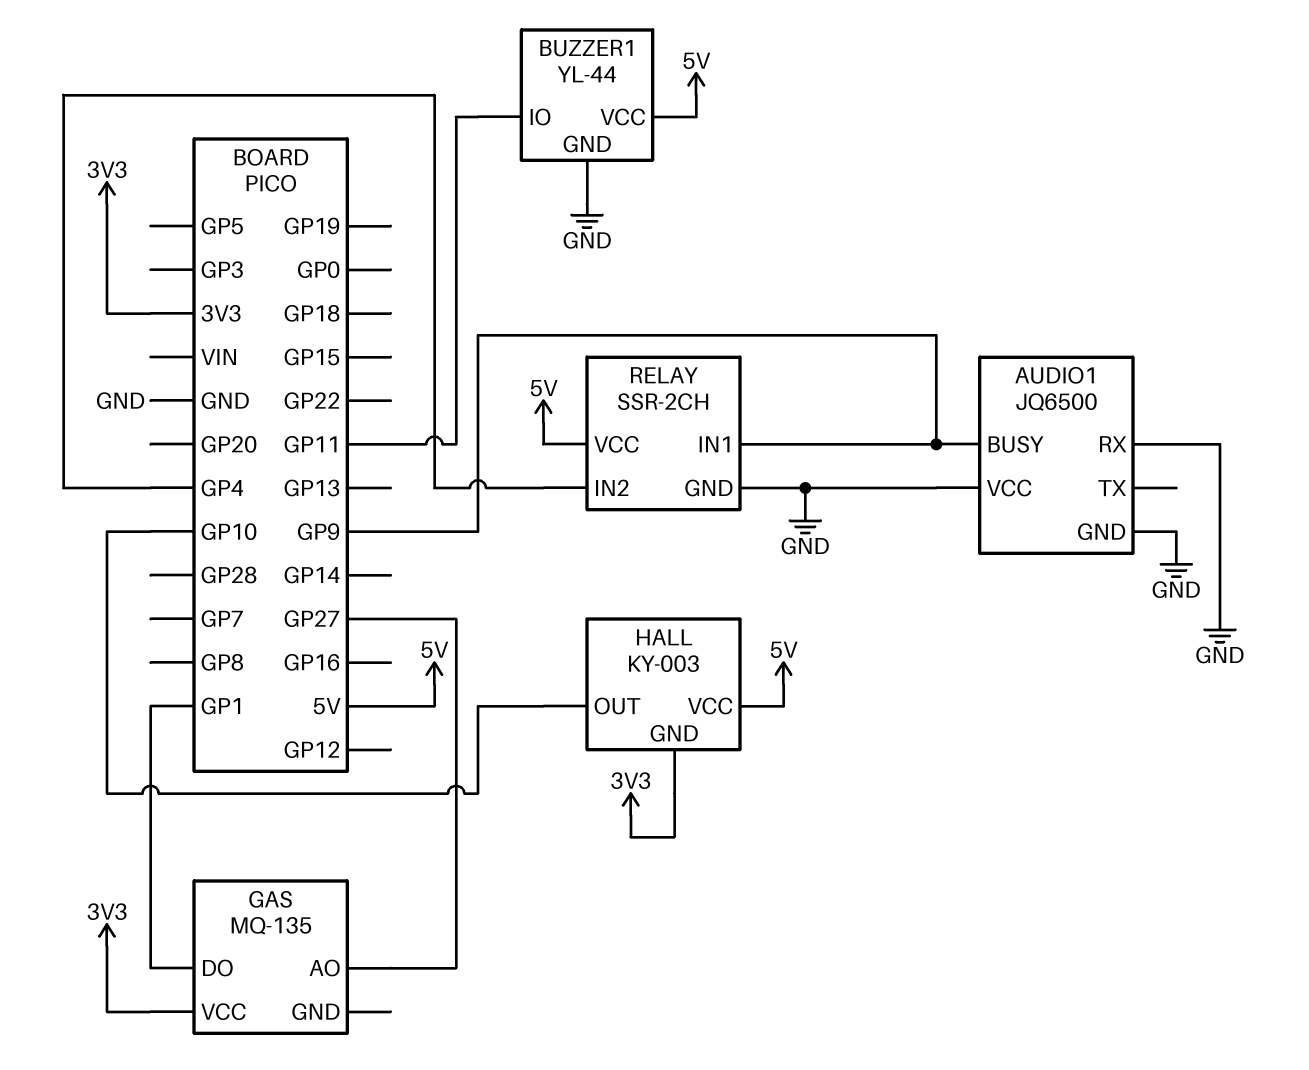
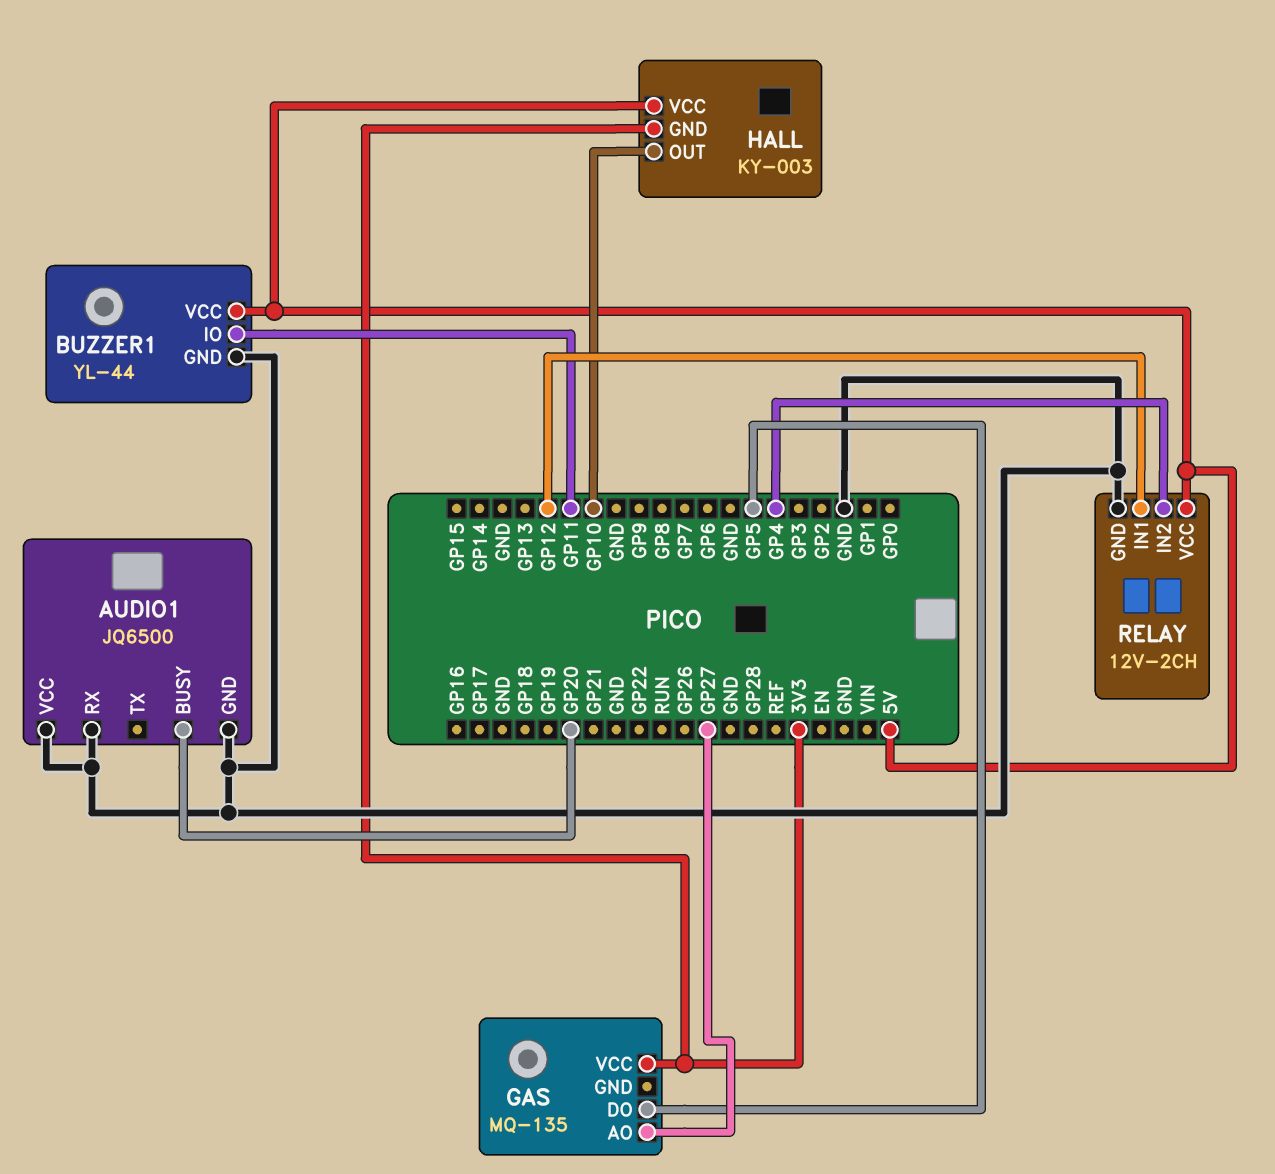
AUDIO1 pin BUSY: GP9 -> GP20
GAS pin DO: GP1 -> GP5
RELAY: SSR-2CH -> 12V-2CH
RELAY pin IN1: GP9 -> GP12

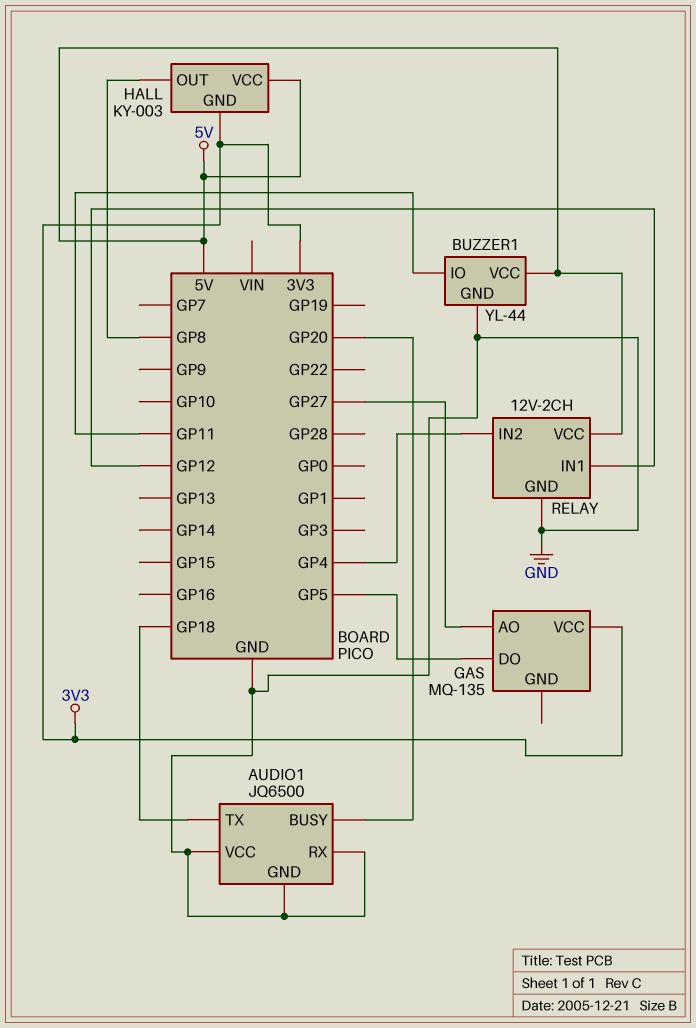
AUDIO1 pin TX: none -> GP18
HALL pin OUT: GP10 -> GP8

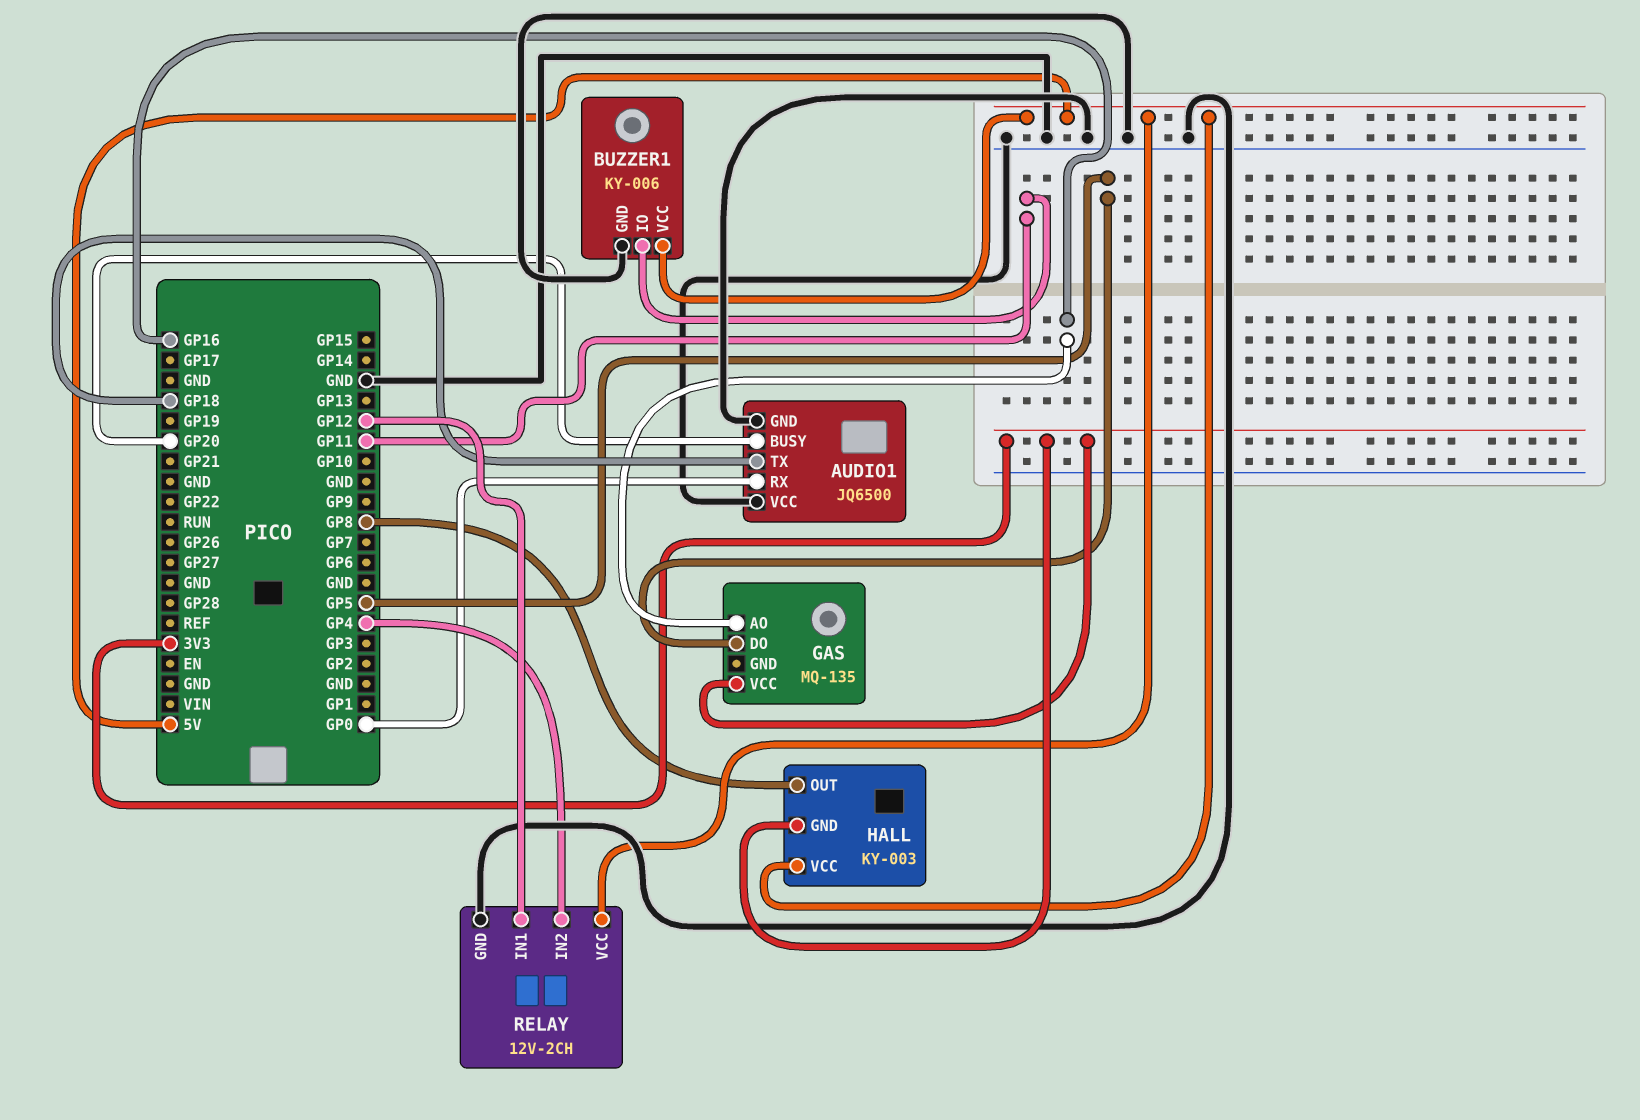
AUDIO1 pin RX: GND -> GP0
BUZZER1: YL-44 -> KY-006
GAS pin AO: GP27 -> GP16

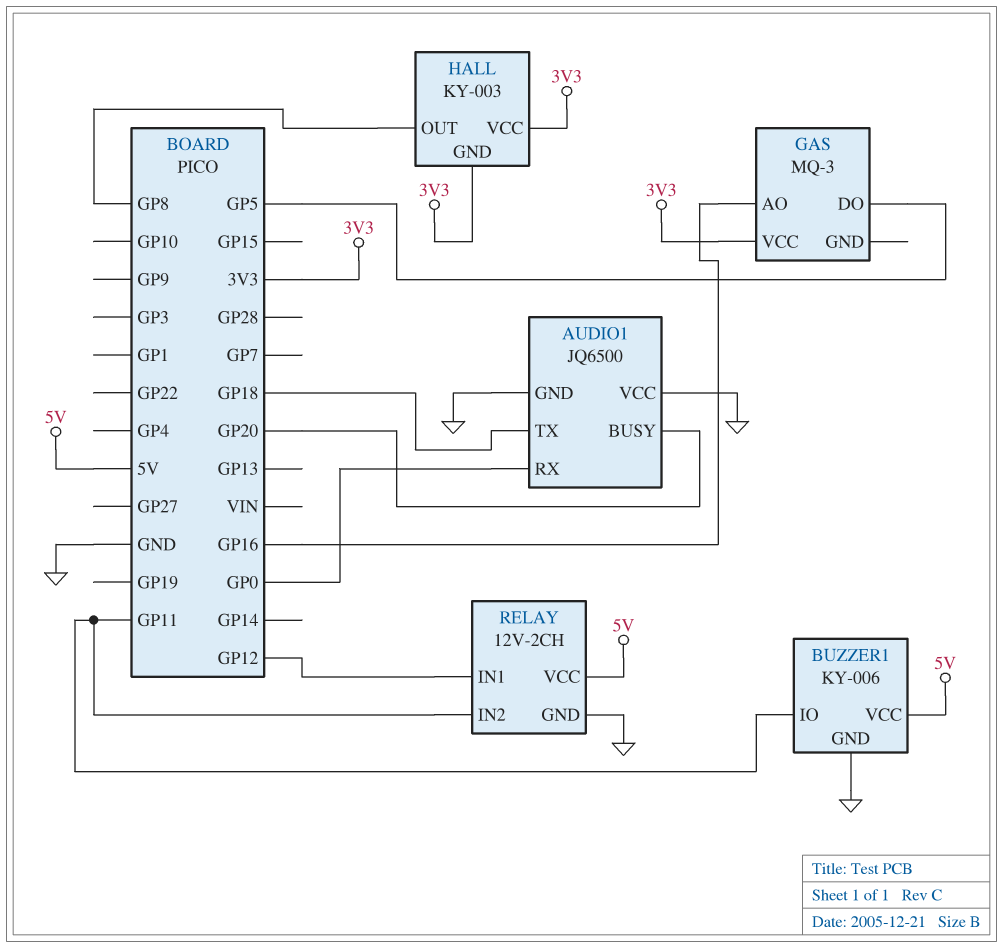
GAS: MQ-135 -> MQ-3
HALL pin VCC: 5V -> 3V3
RELAY pin IN2: GP4 -> GP11

